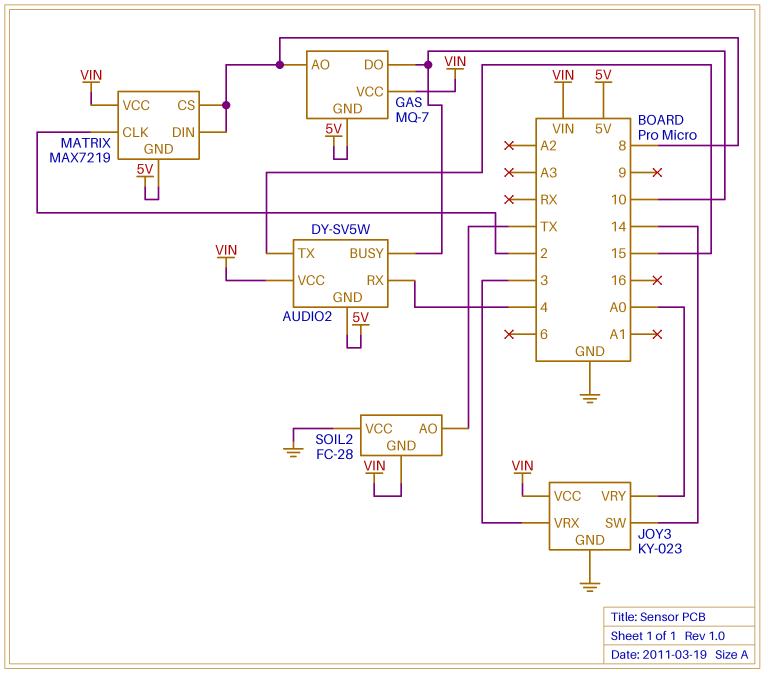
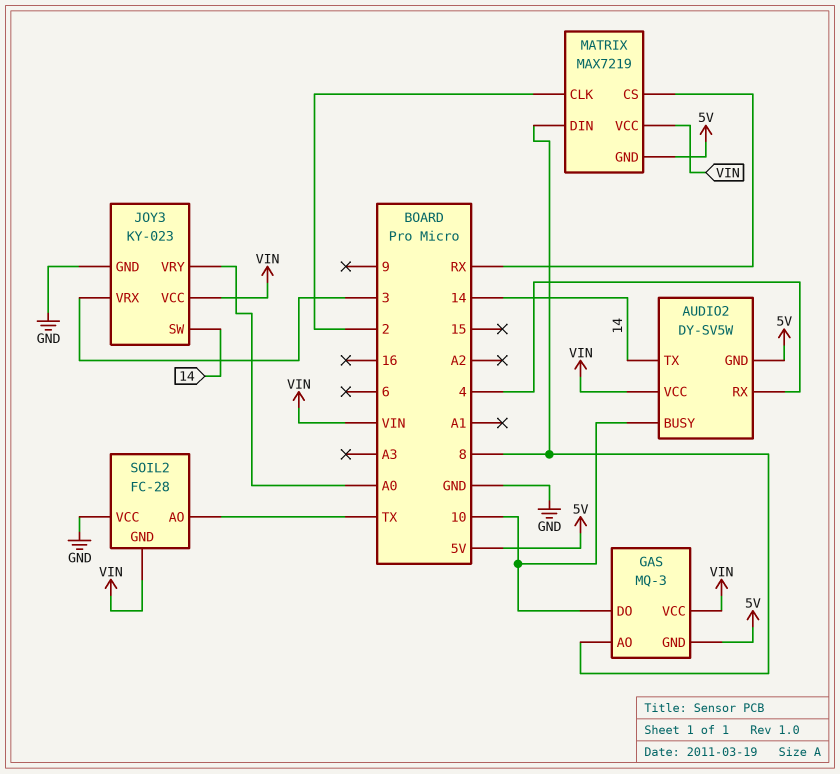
AUDIO2 pin TX: 15 -> 14
GAS: MQ-7 -> MQ-3
MATRIX pin CS: 8 -> RX

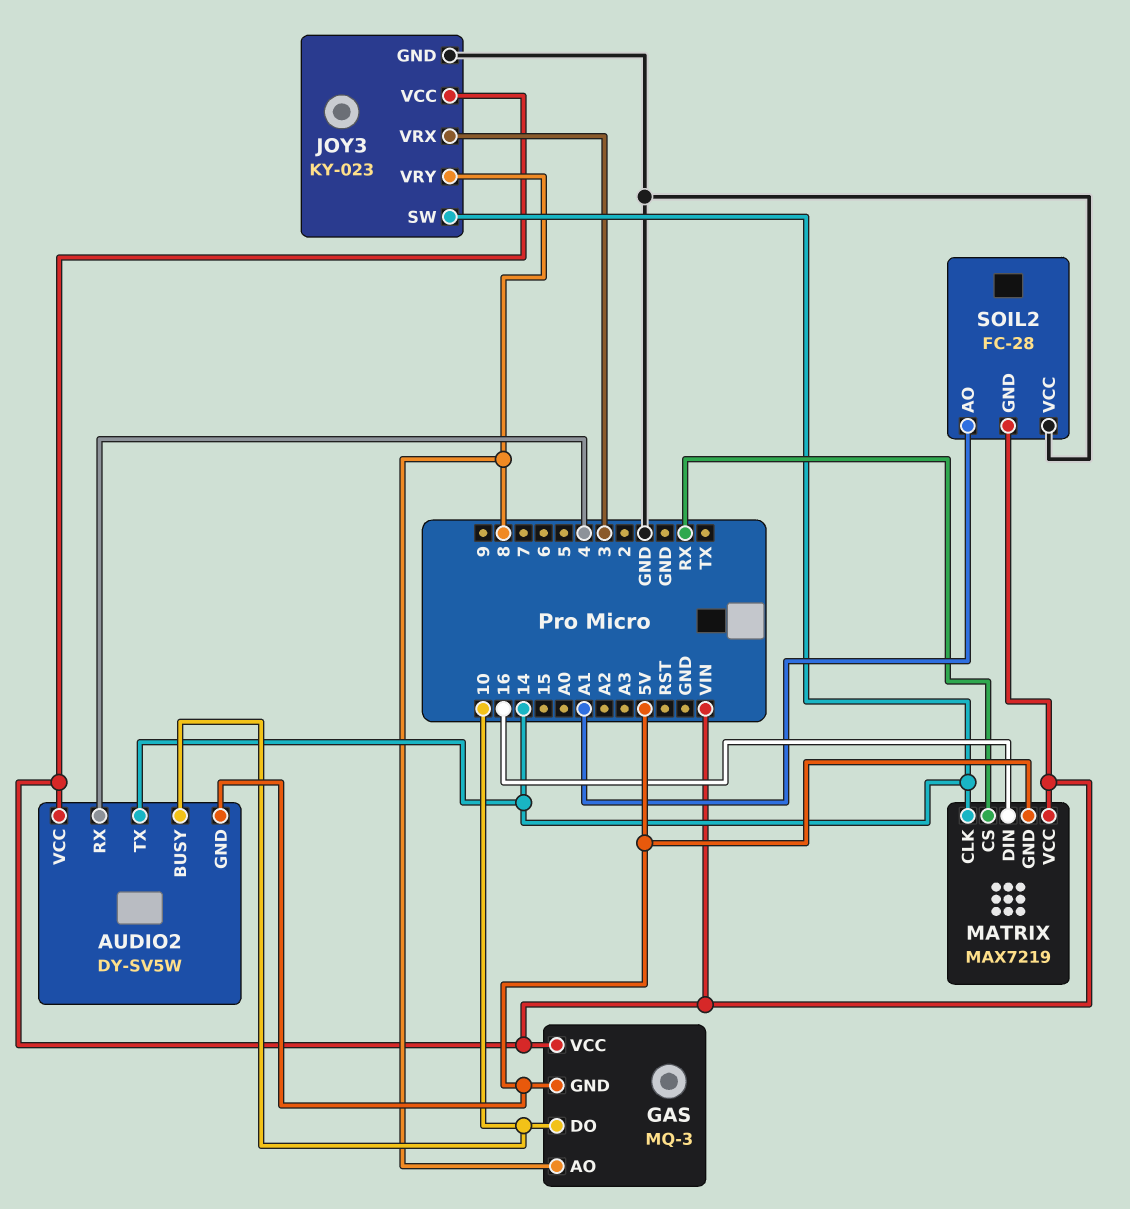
JOY3 pin VRY: A0 -> 8
MATRIX pin CLK: 2 -> 14
MATRIX pin DIN: 8 -> 16
SOIL2 pin AO: TX -> A1

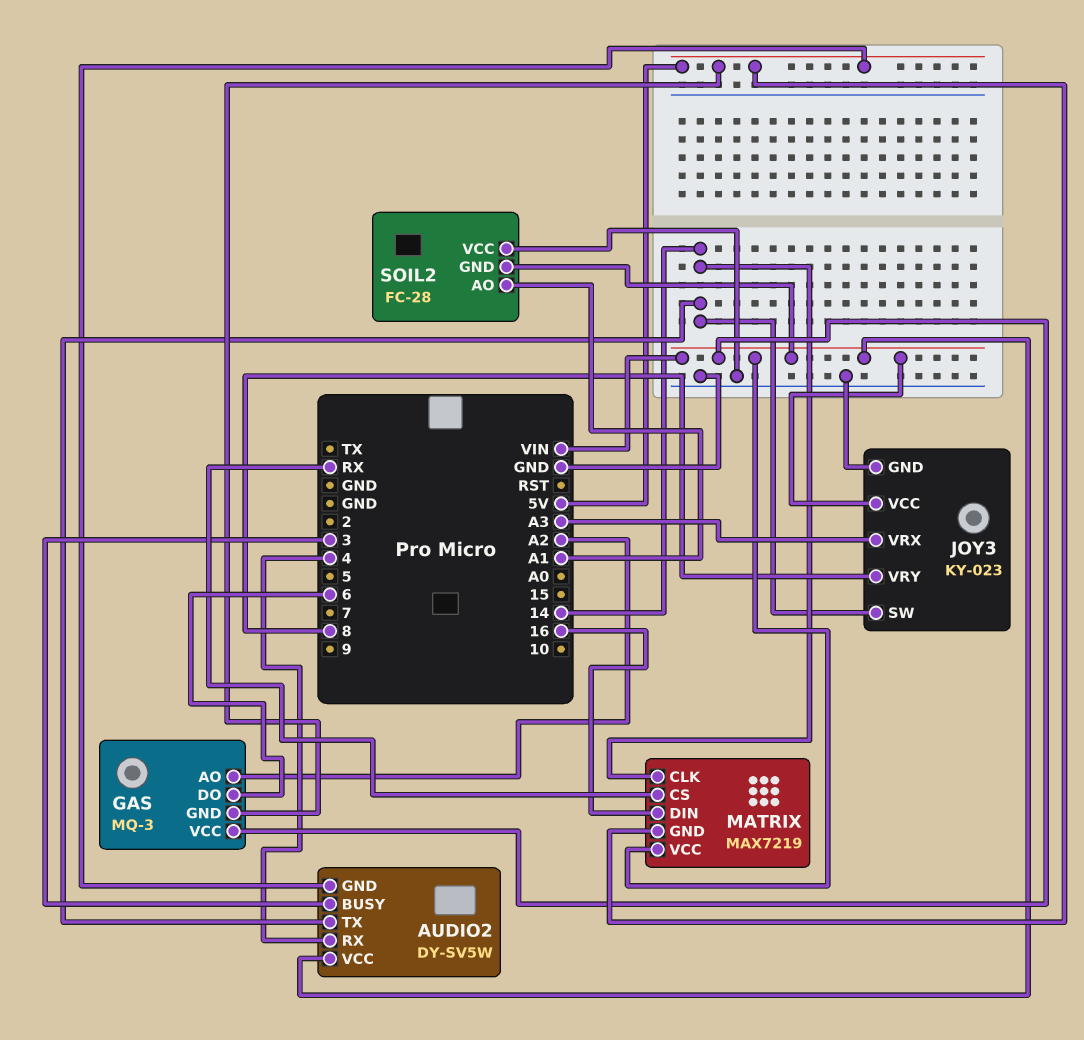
AUDIO2 pin BUSY: 10 -> 3
GAS pin AO: 8 -> A2
GAS pin DO: 10 -> 6
JOY3 pin VRX: 3 -> A3

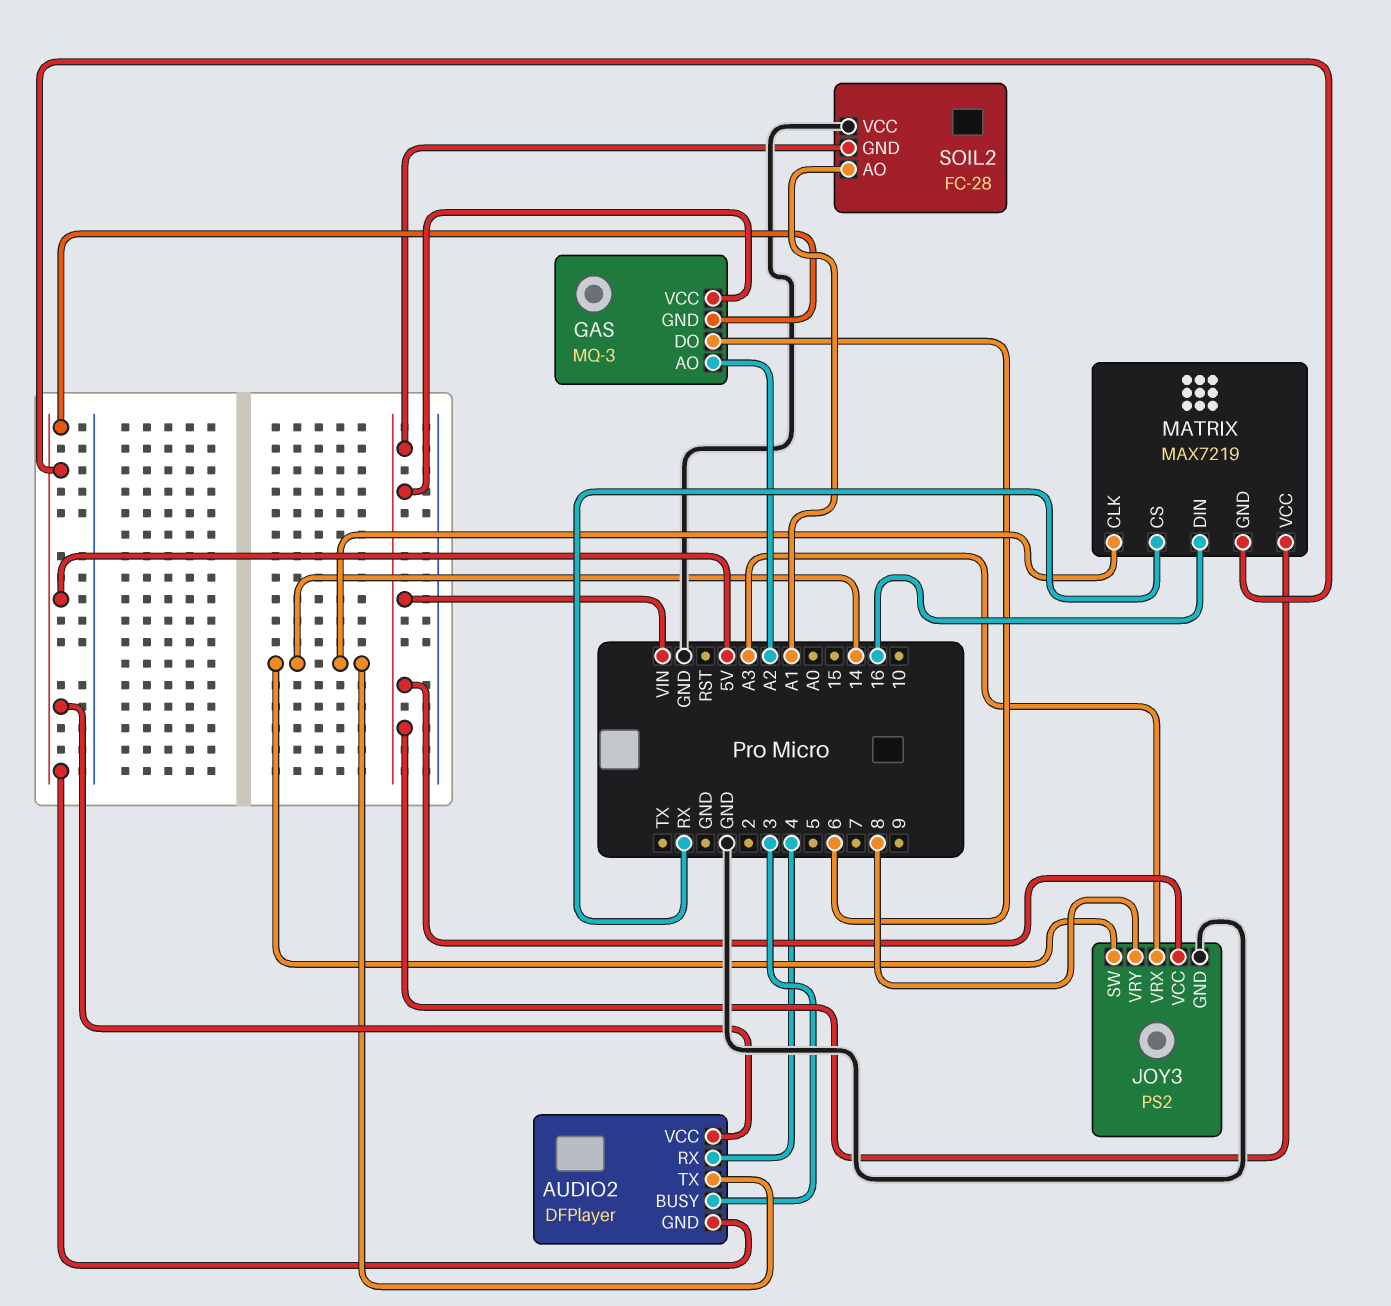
AUDIO2: DY-SV5W -> DFPlayer
AUDIO2 pin VCC: VIN -> 5V
JOY3: KY-023 -> PS2

